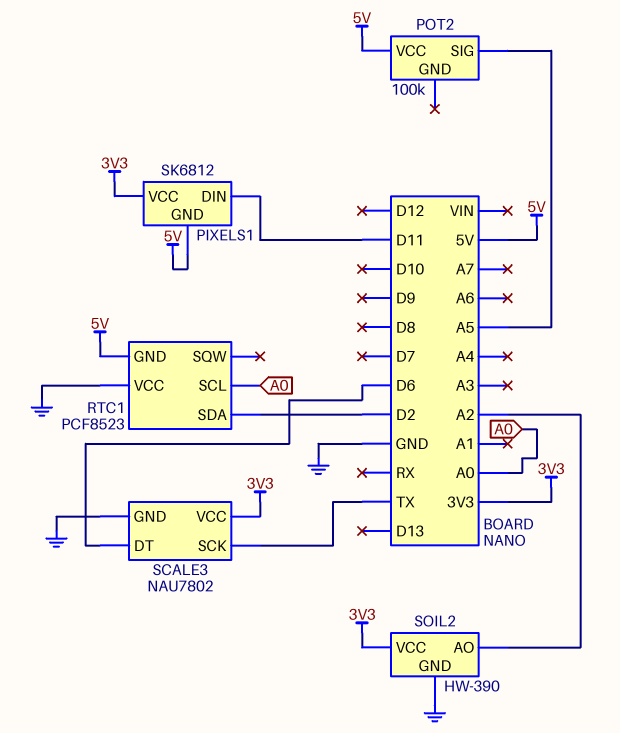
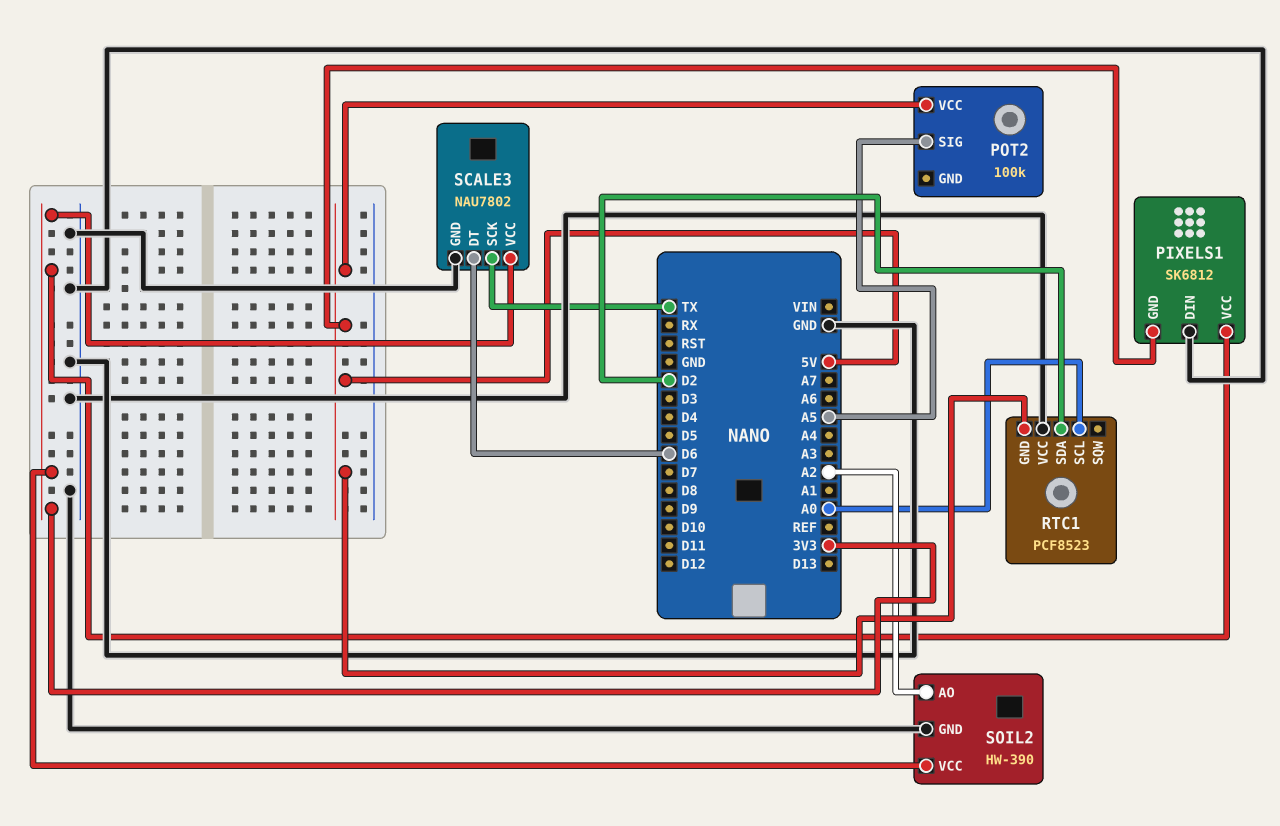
PIXELS1 pin DIN: D11 -> GND

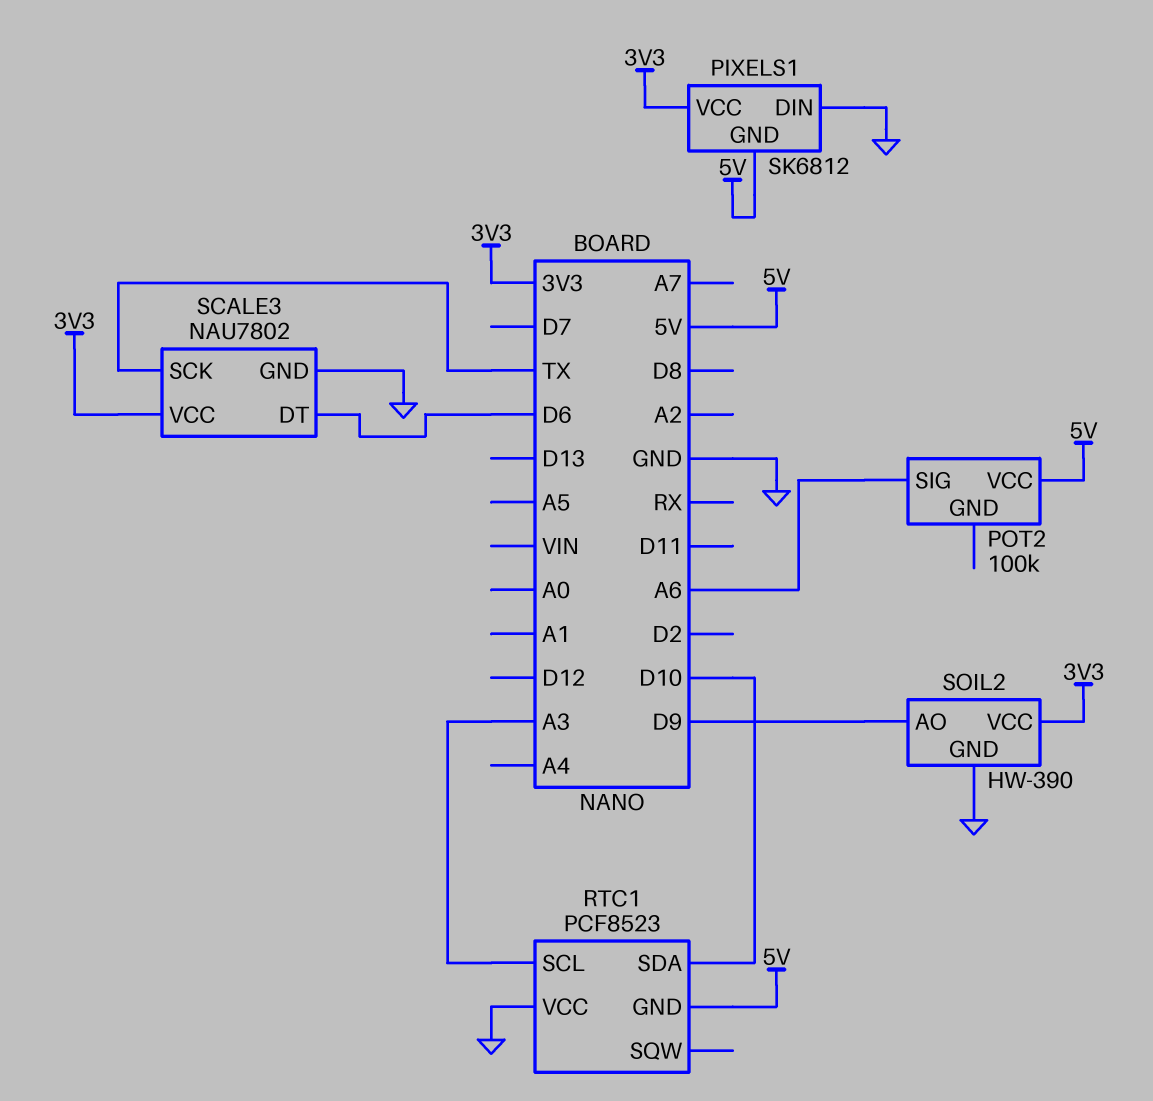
POT2 pin SIG: A5 -> A6
RTC1 pin SCL: A0 -> A3
RTC1 pin SDA: D2 -> D10
SOIL2 pin AO: A2 -> D9

